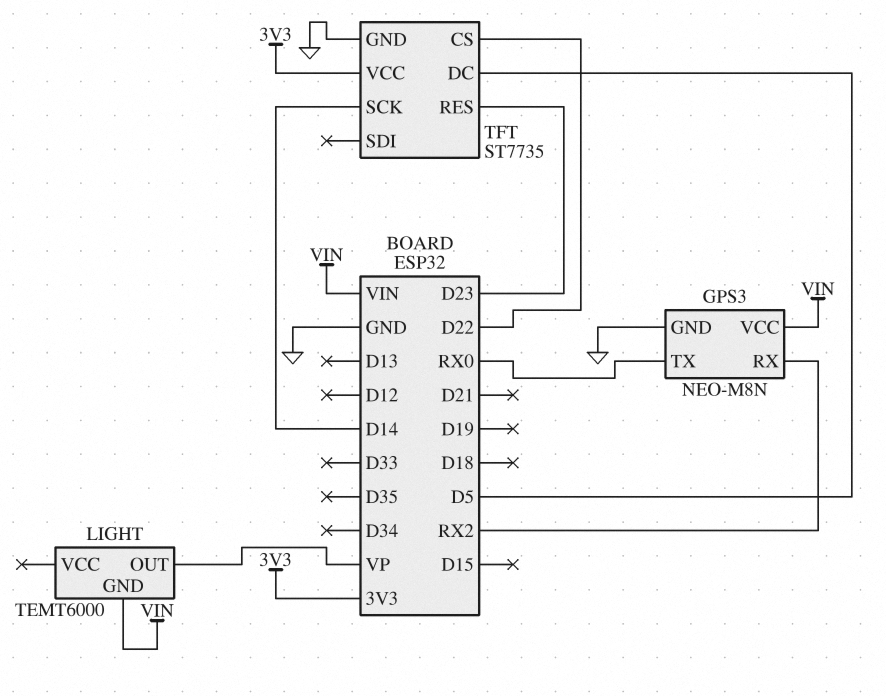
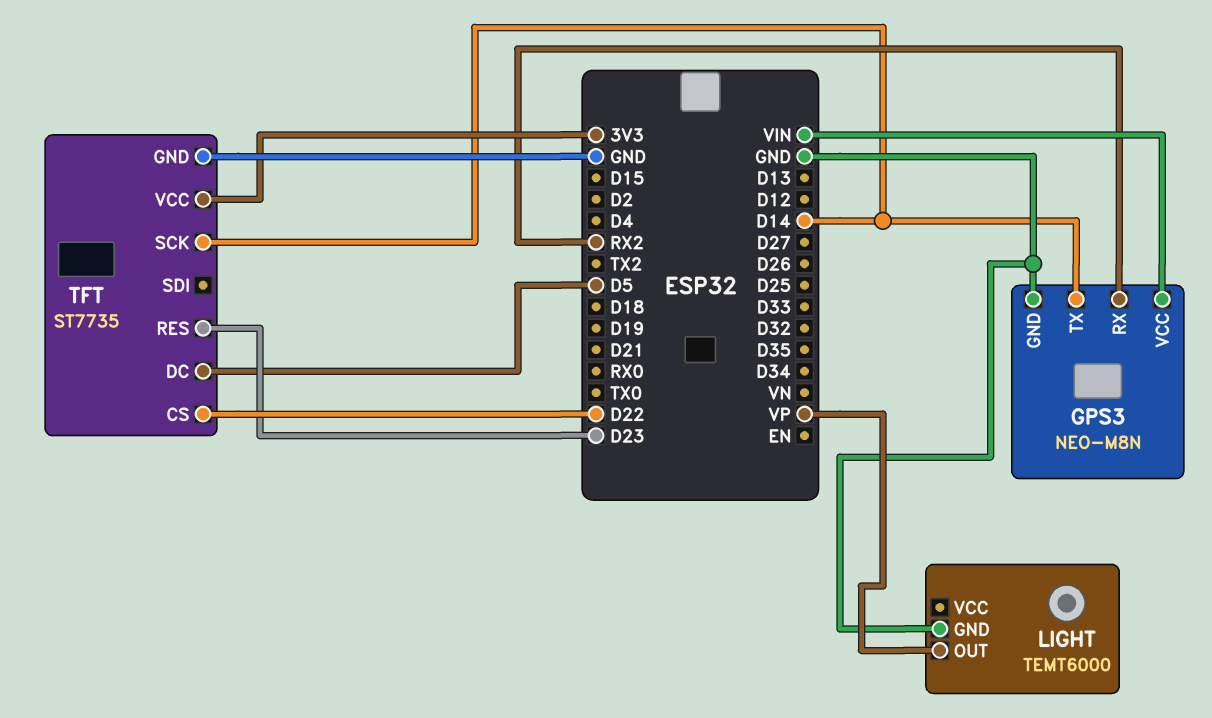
GPS3 pin TX: RX0 -> D14
LIGHT pin GND: VIN -> GND

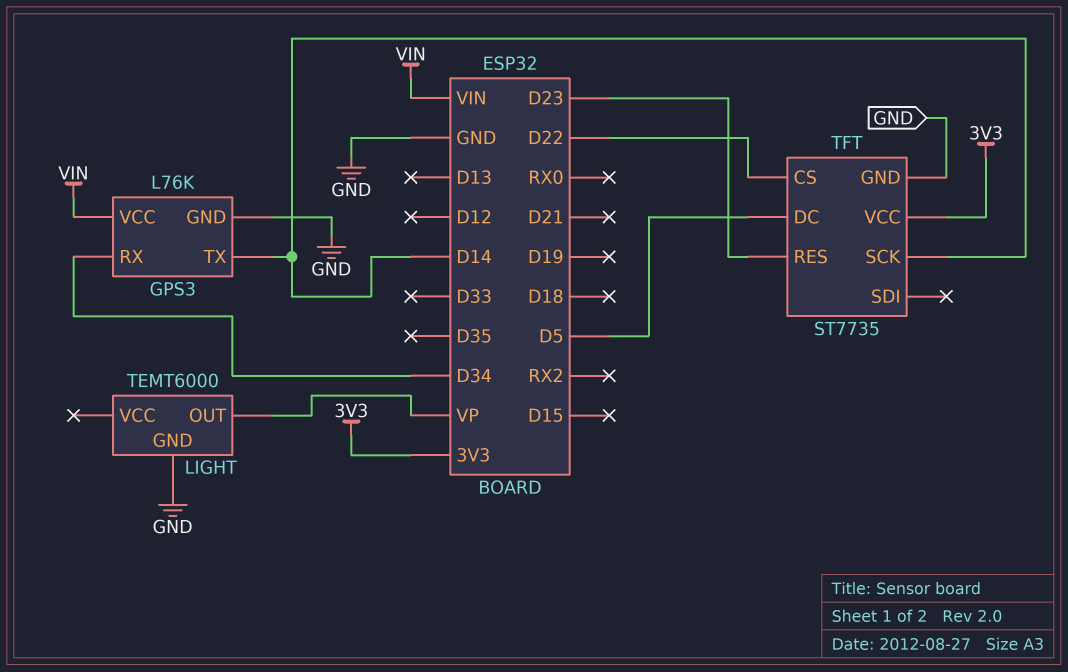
GPS3: NEO-M8N -> L76K
GPS3 pin RX: RX2 -> D34

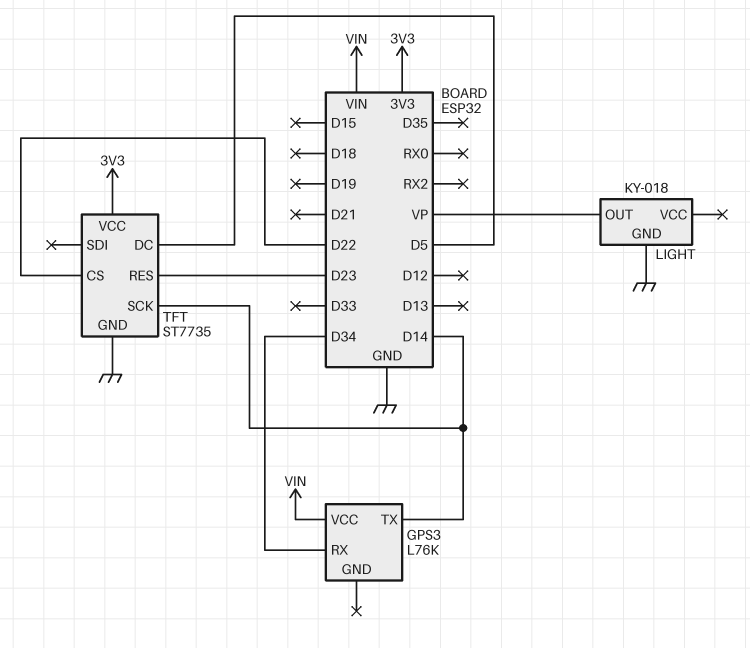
GPS3 pin GND: GND -> none
LIGHT: TEMT6000 -> KY-018

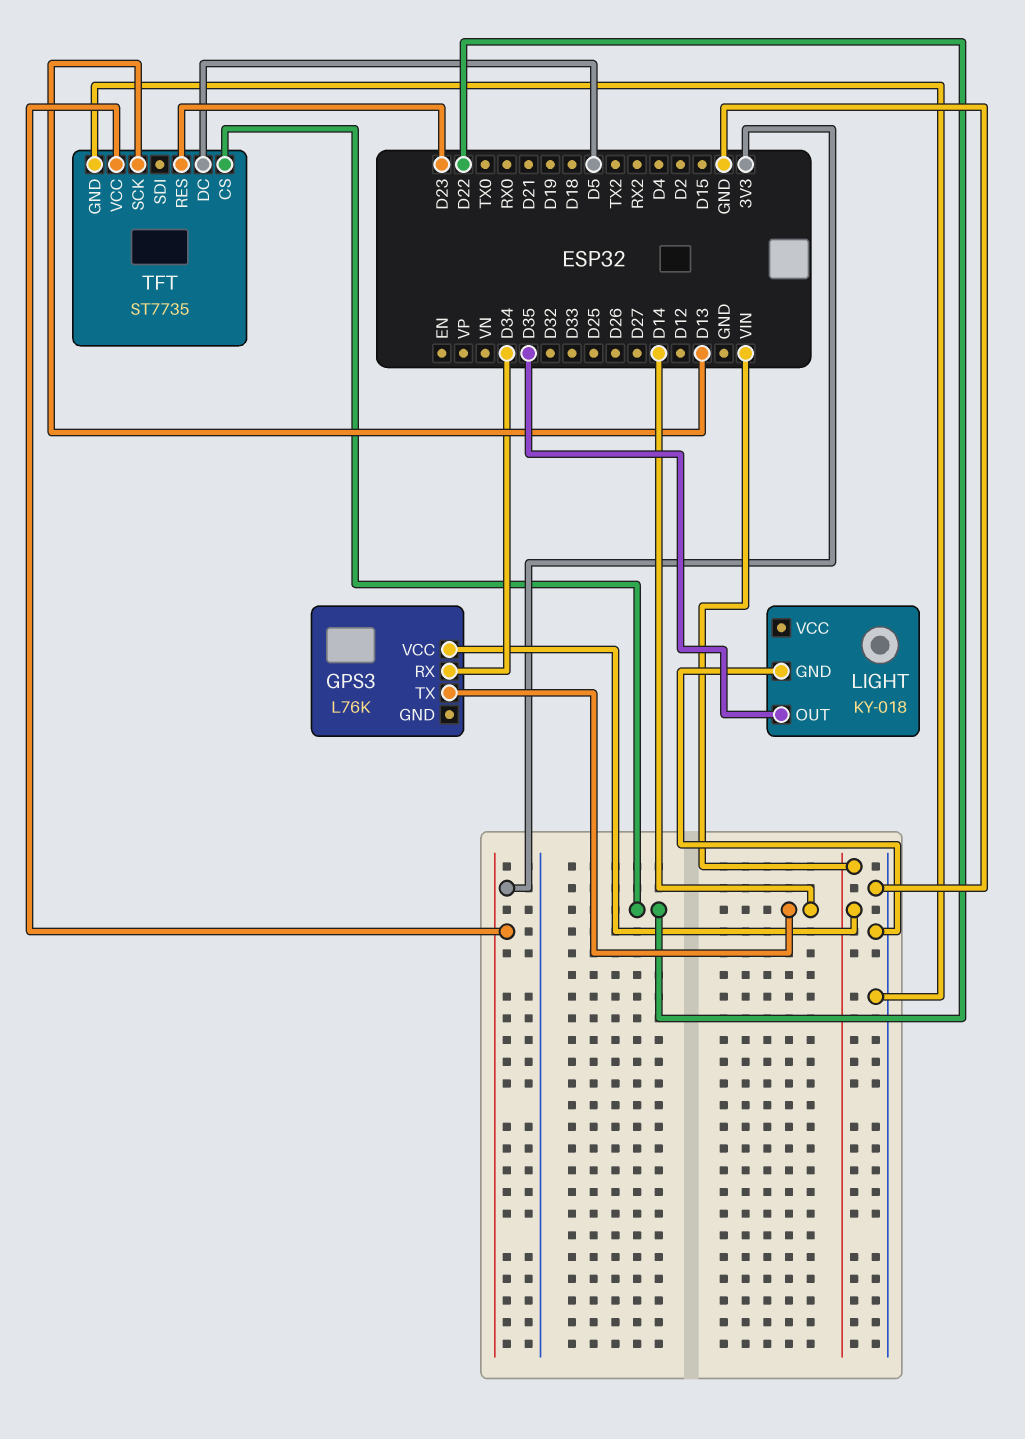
LIGHT pin OUT: VP -> D35
TFT pin SCK: D14 -> D13

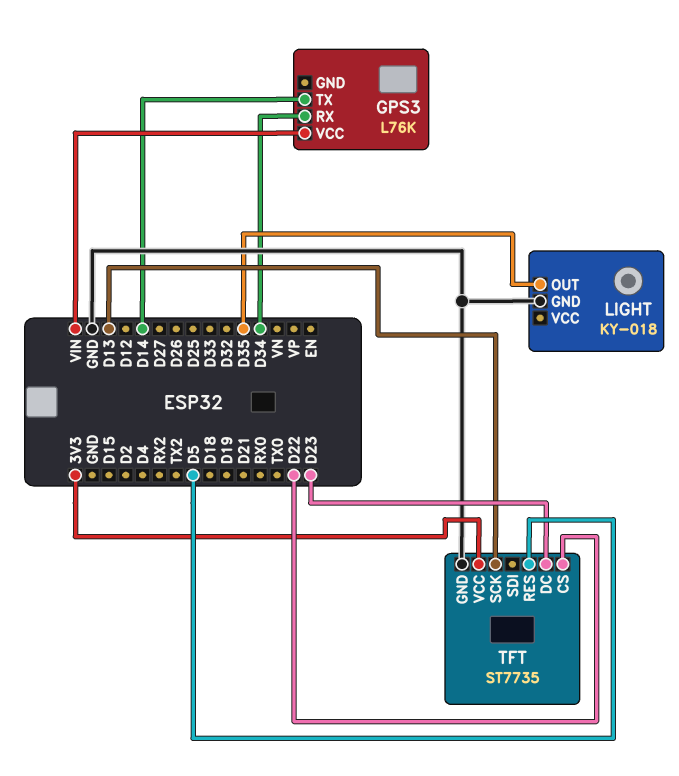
TFT pin DC: D5 -> D23
TFT pin RES: D23 -> D5

